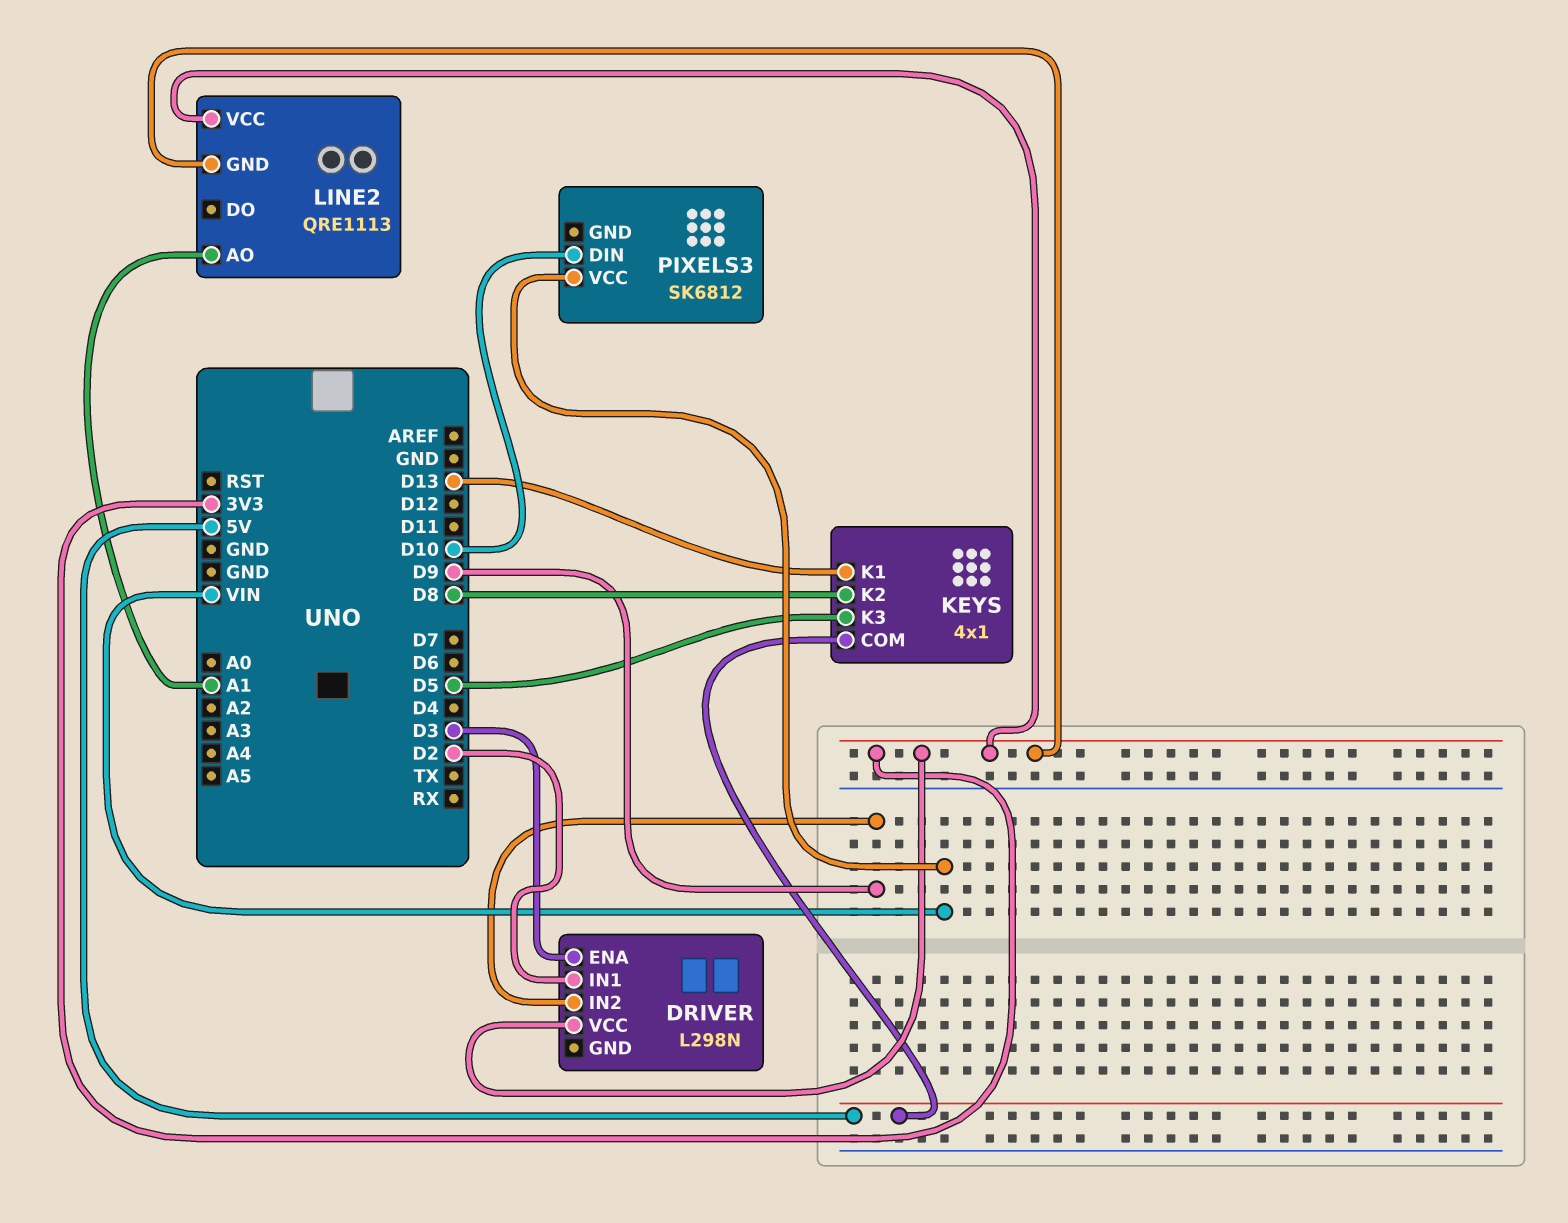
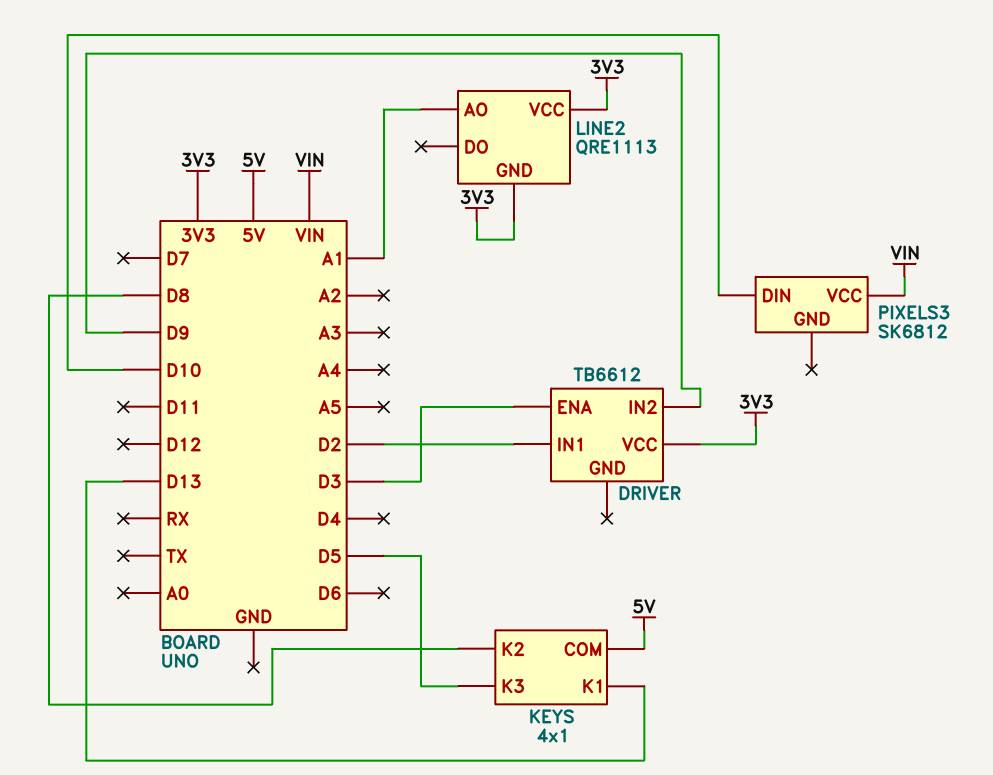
DRIVER: L298N -> TB6612

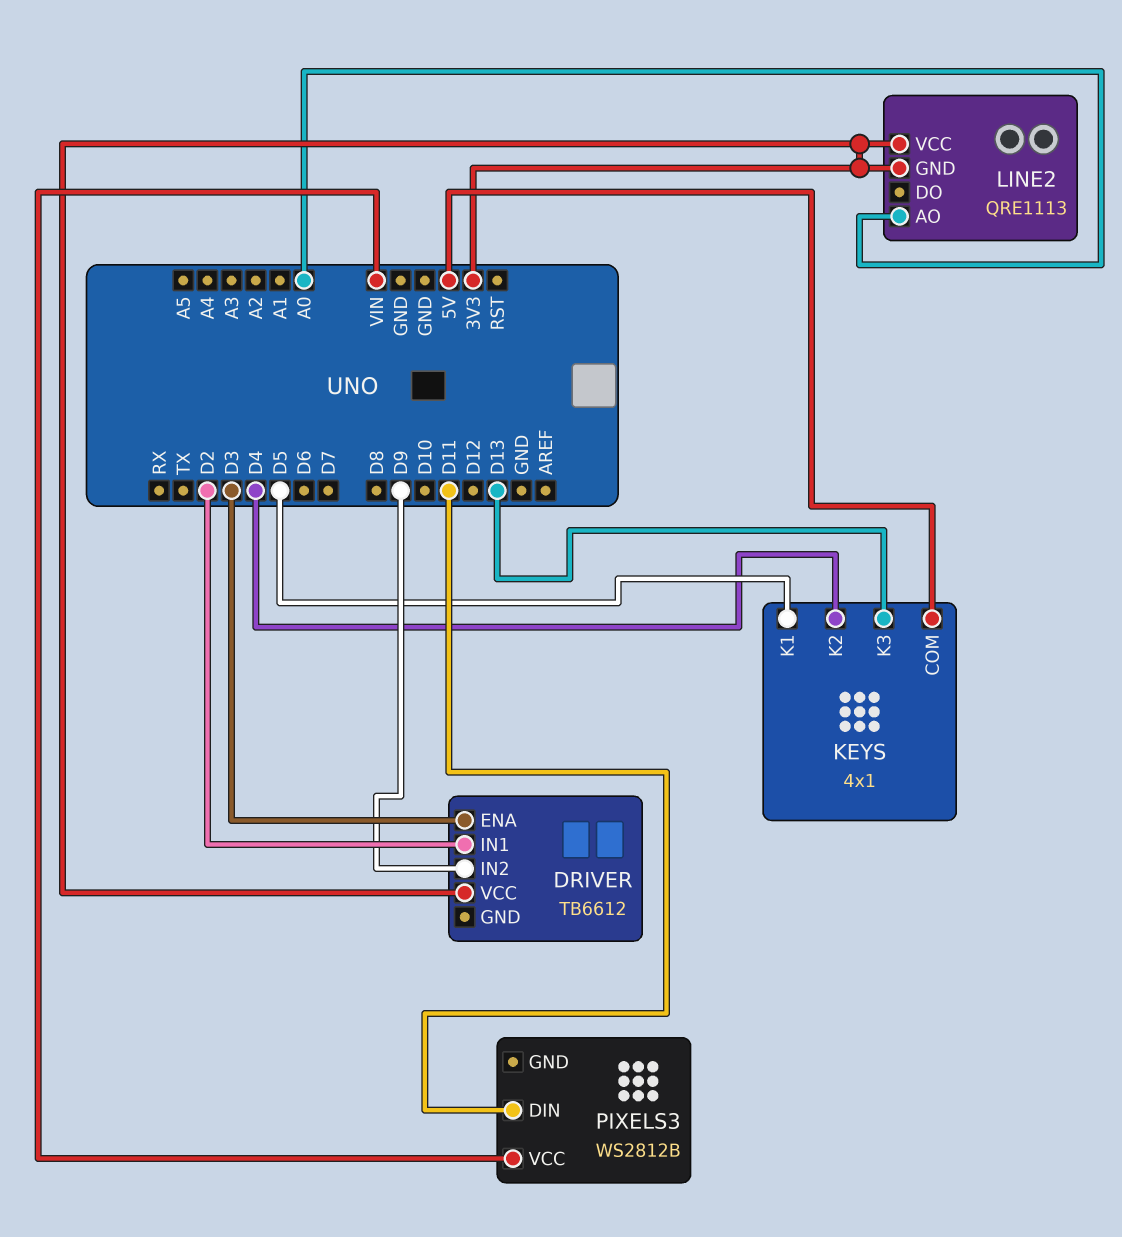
KEYS pin K1: D13 -> D5
KEYS pin K2: D8 -> D4
KEYS pin K3: D5 -> D13
LINE2 pin AO: A1 -> A0
PIXELS3: SK6812 -> WS2812B
PIXELS3 pin DIN: D10 -> D11

